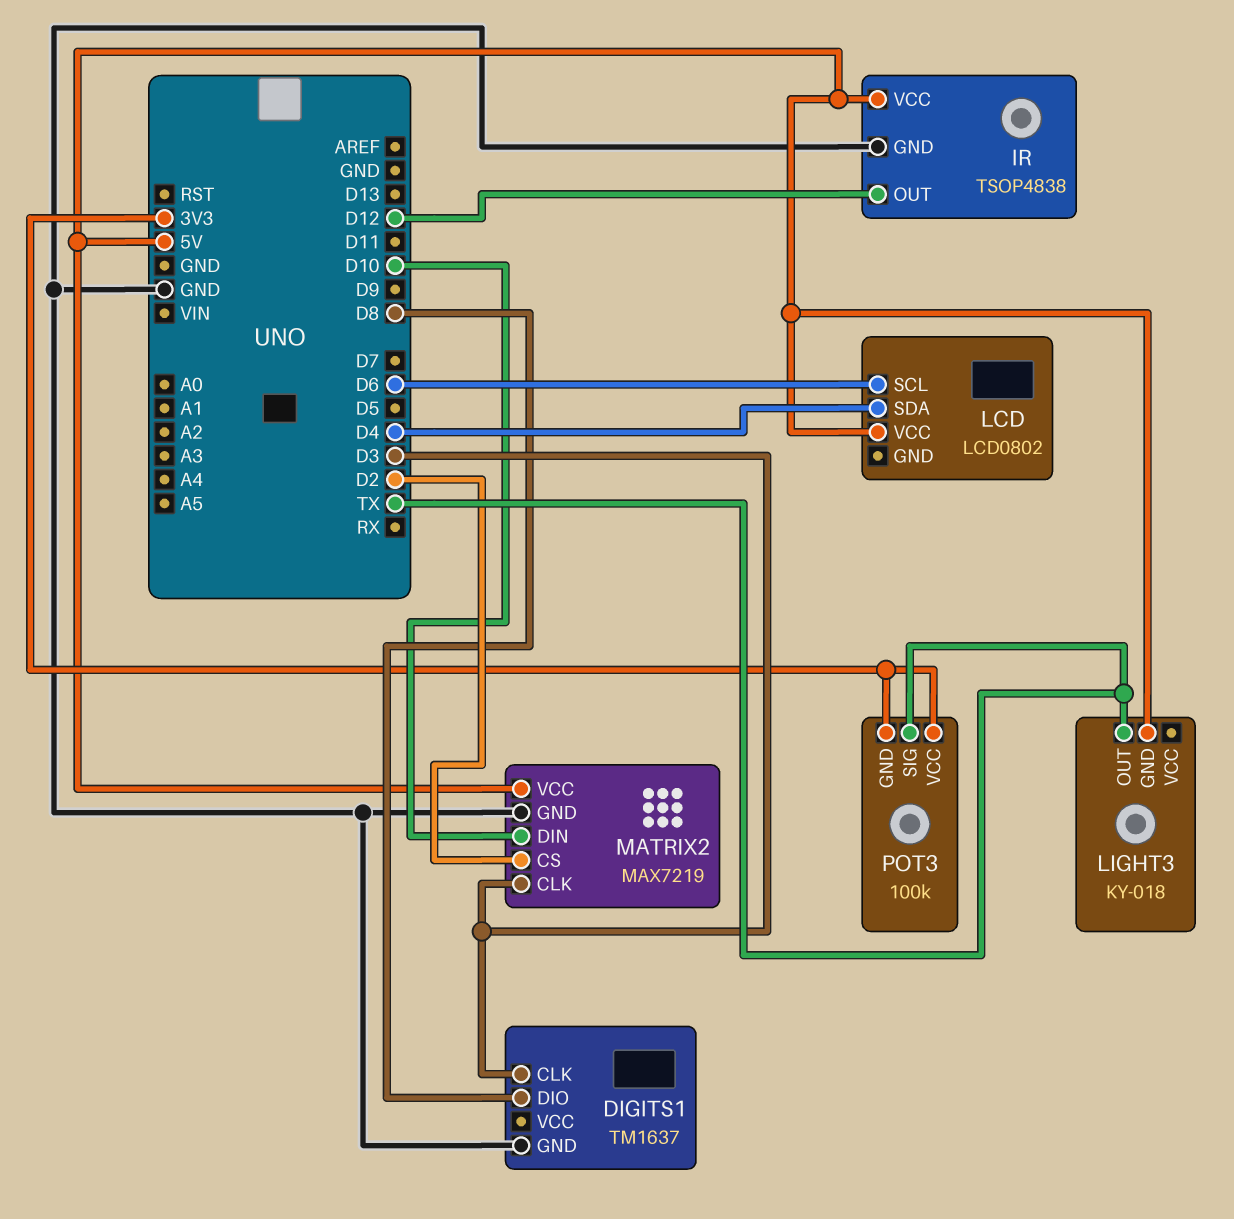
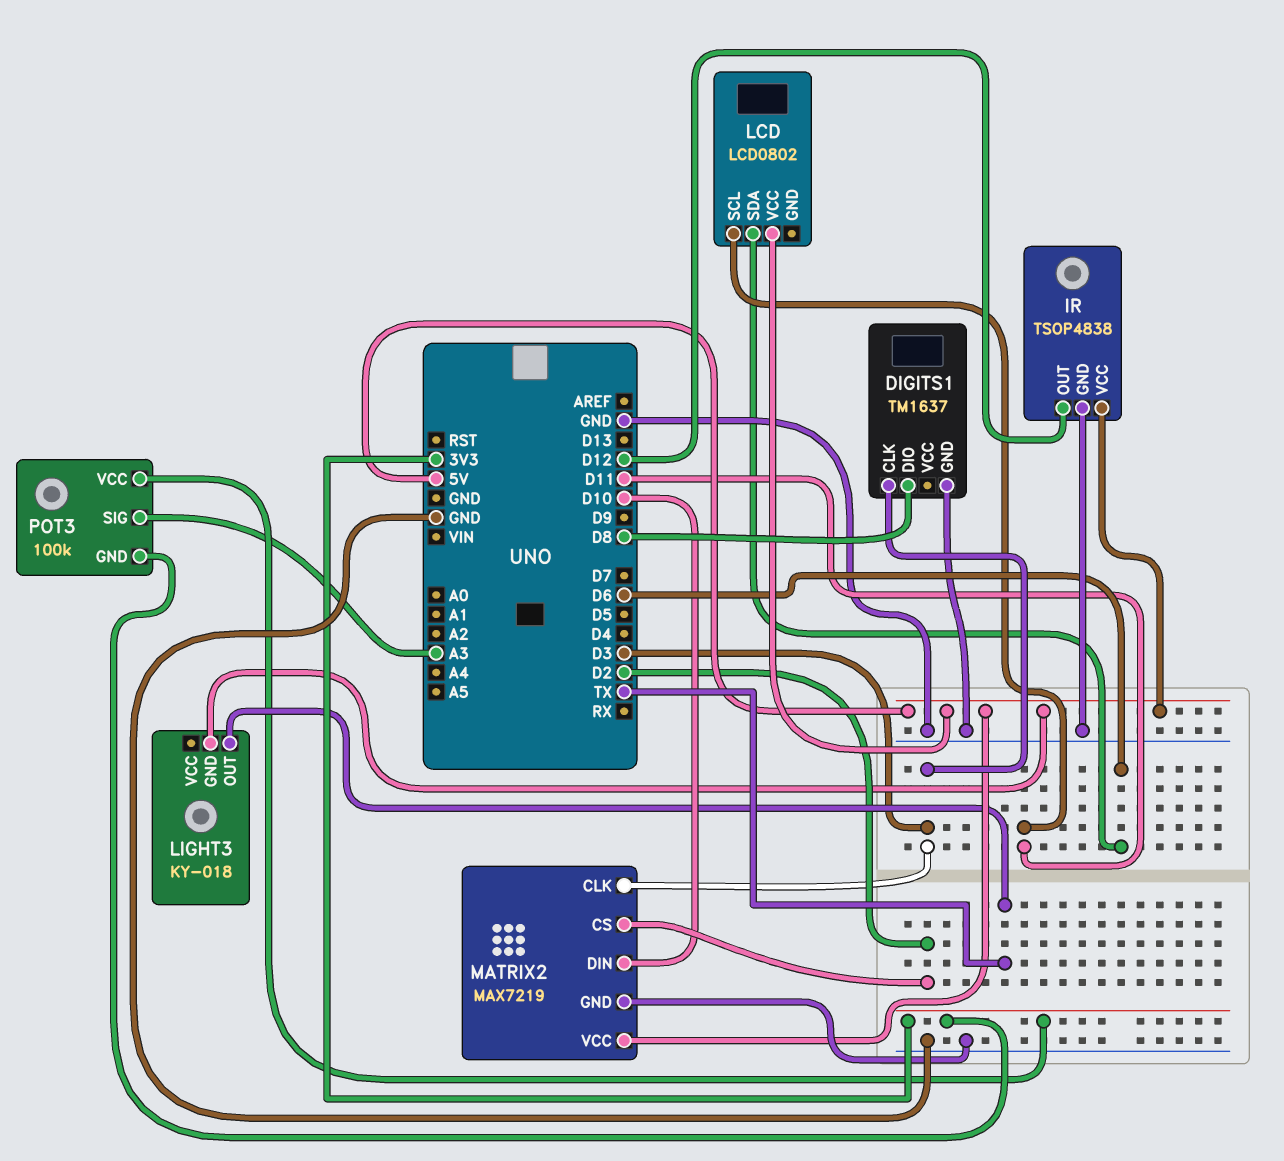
LCD pin SCL: D6 -> D11
LCD pin SDA: D4 -> D6
POT3 pin SIG: TX -> A3

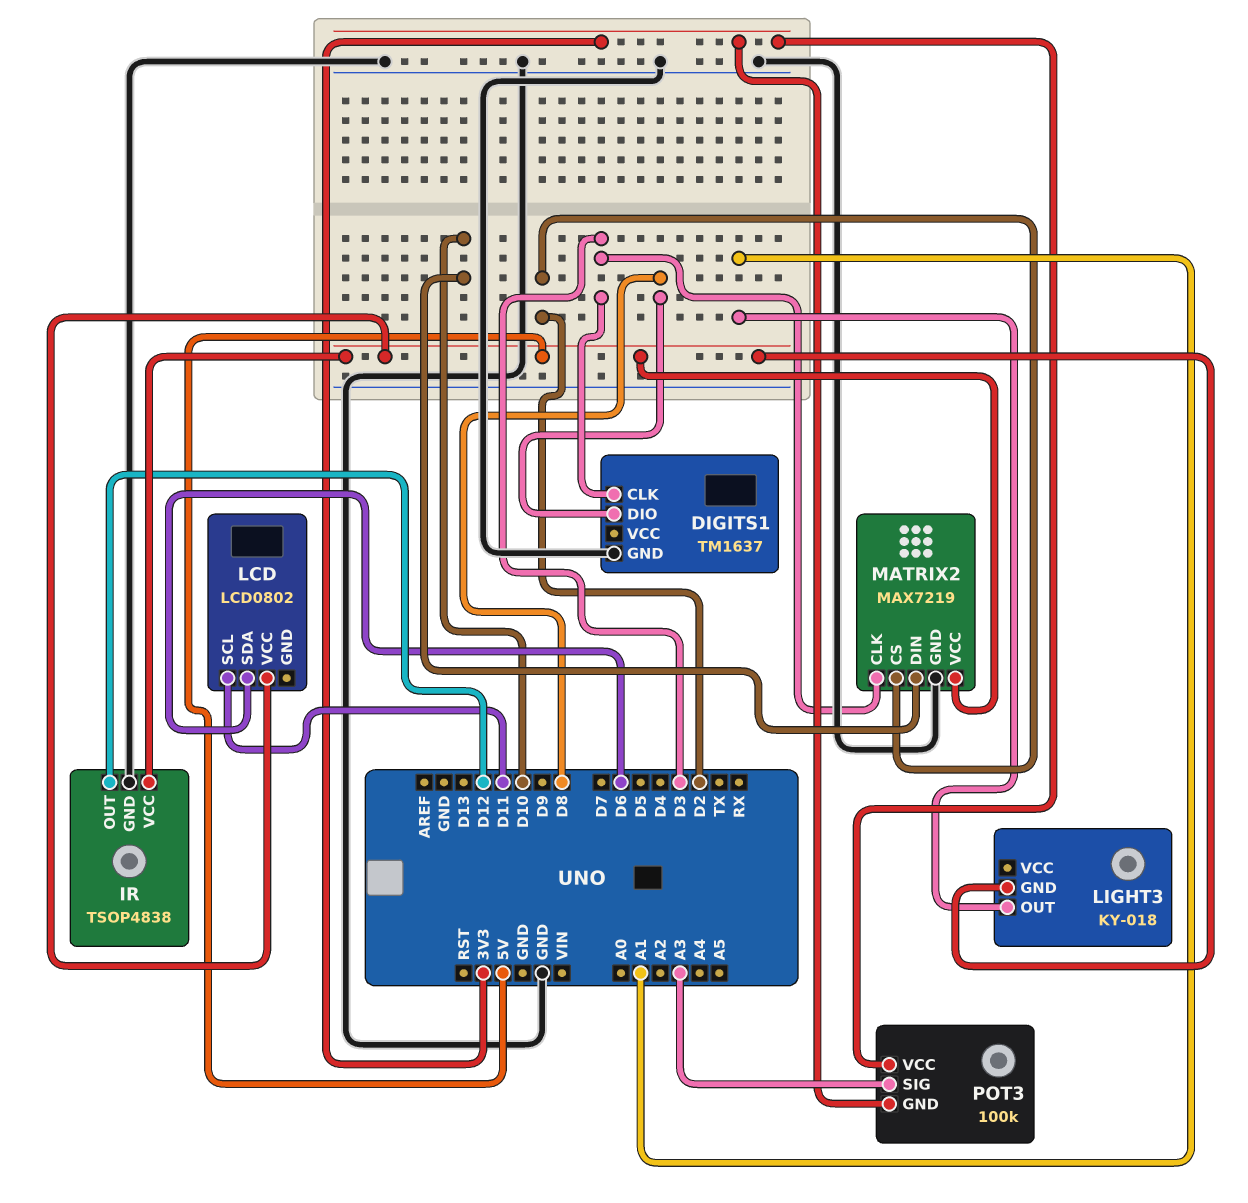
LIGHT3 pin OUT: TX -> A1

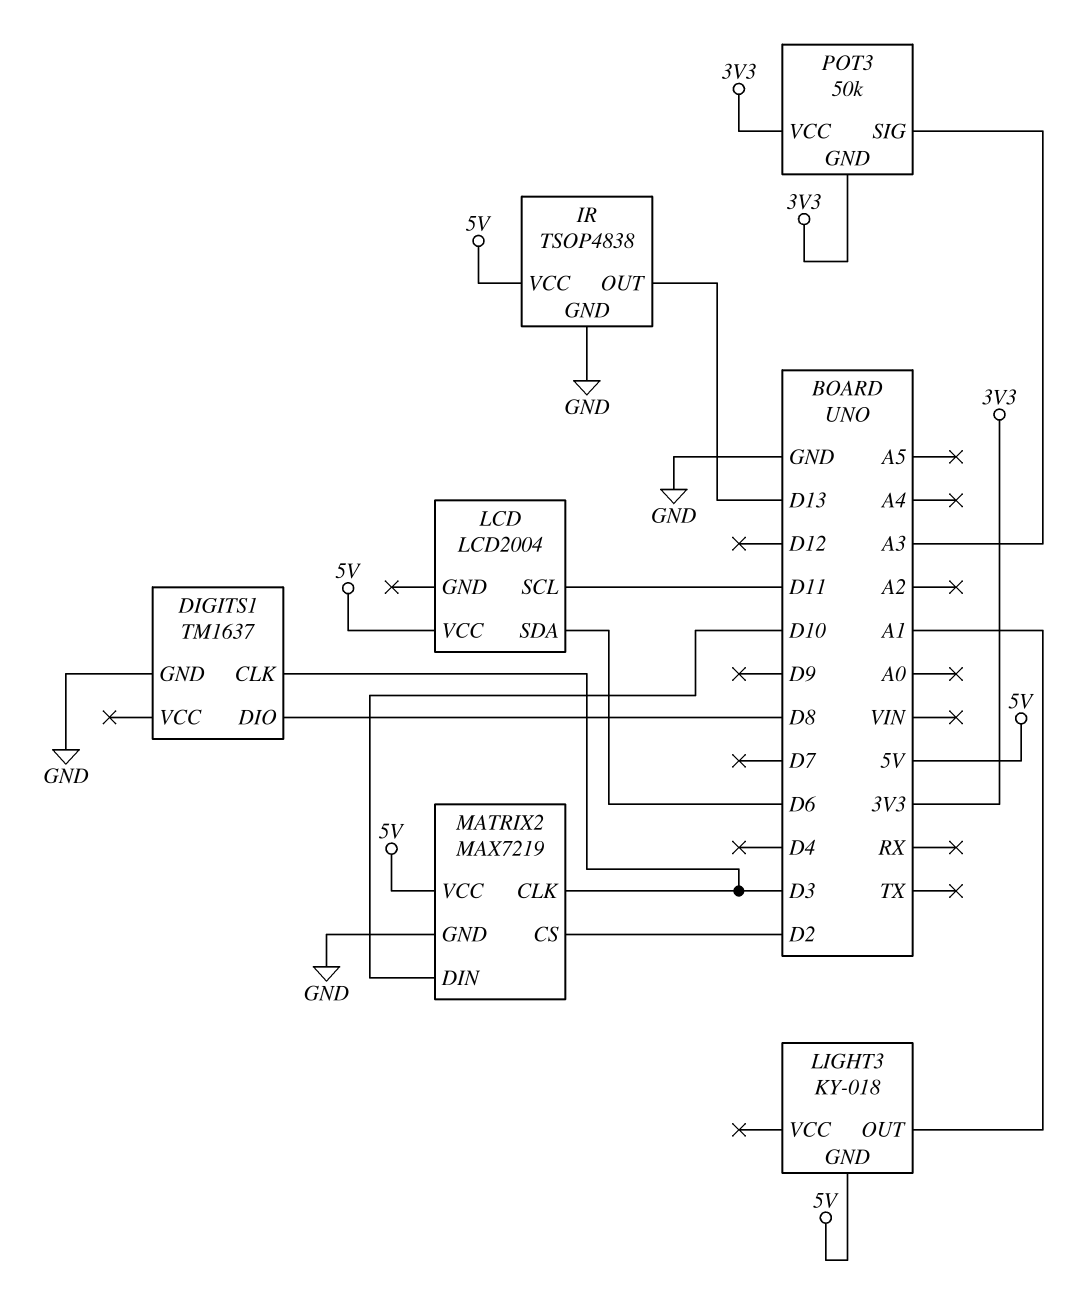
IR pin OUT: D12 -> D13
LCD: LCD0802 -> LCD2004
POT3: 100k -> 50k

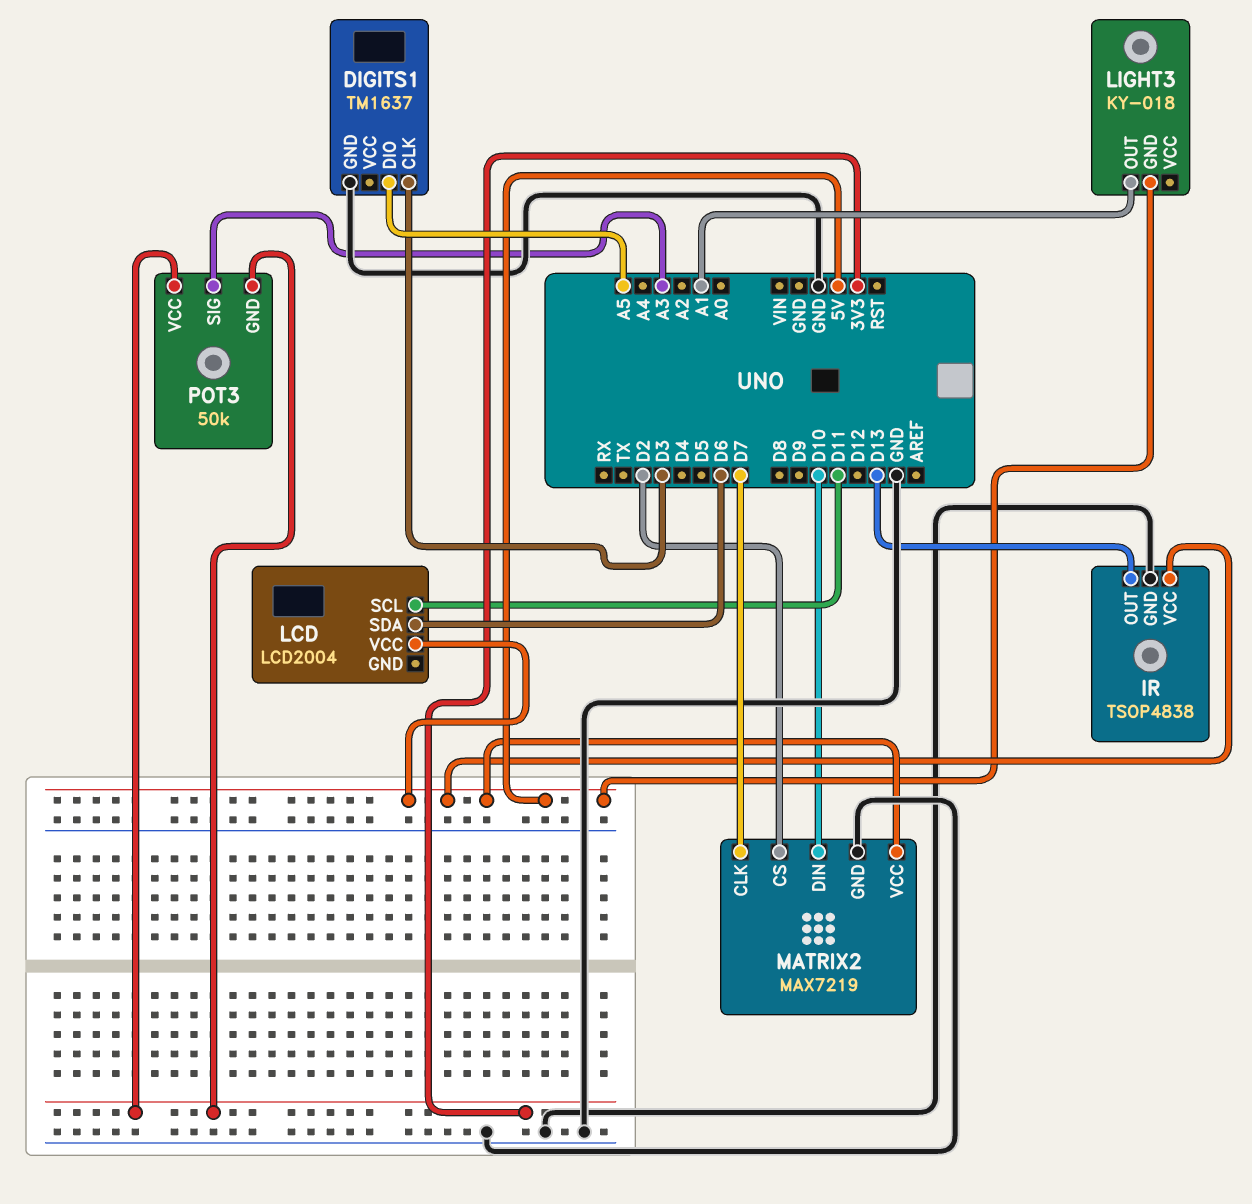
DIGITS1 pin DIO: D8 -> A5
MATRIX2 pin CLK: D3 -> D7

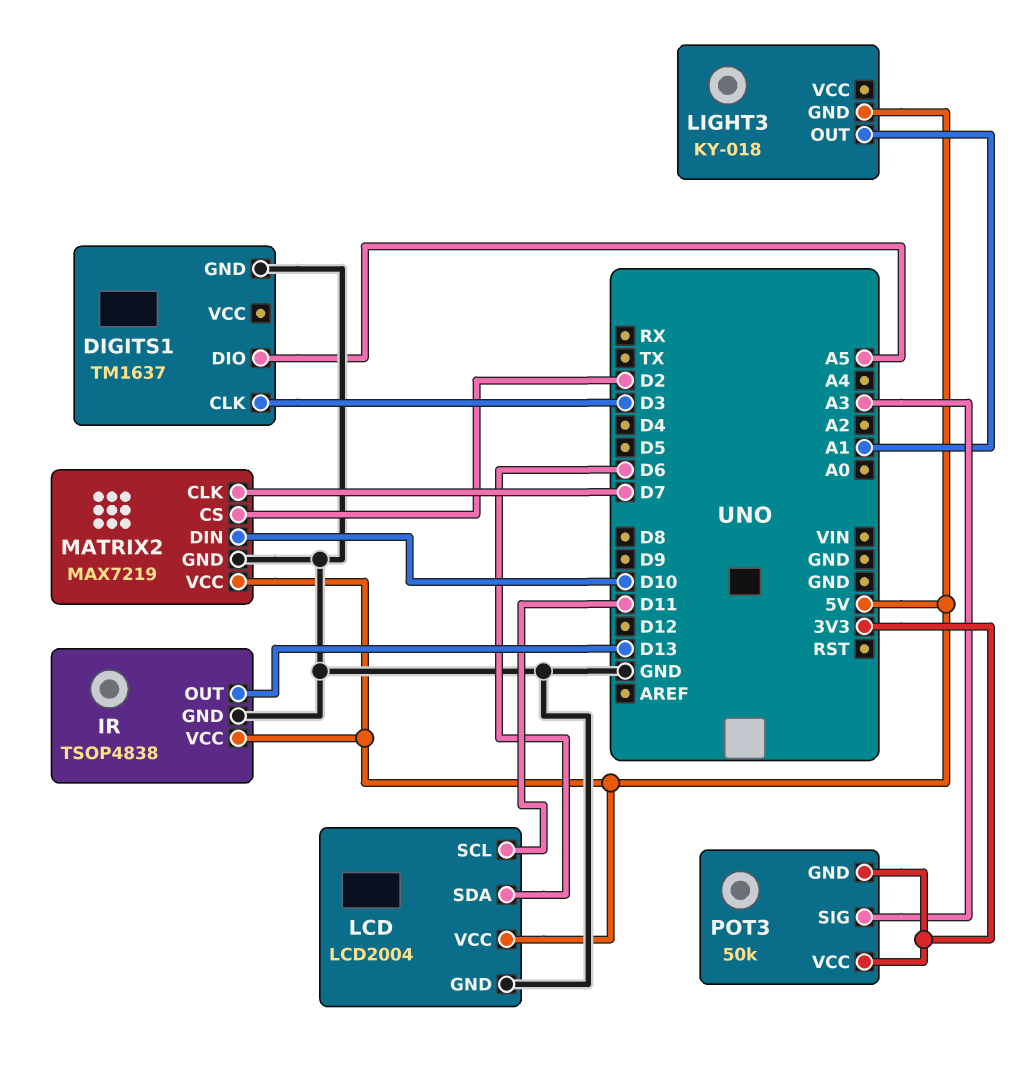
LCD pin GND: none -> GND

